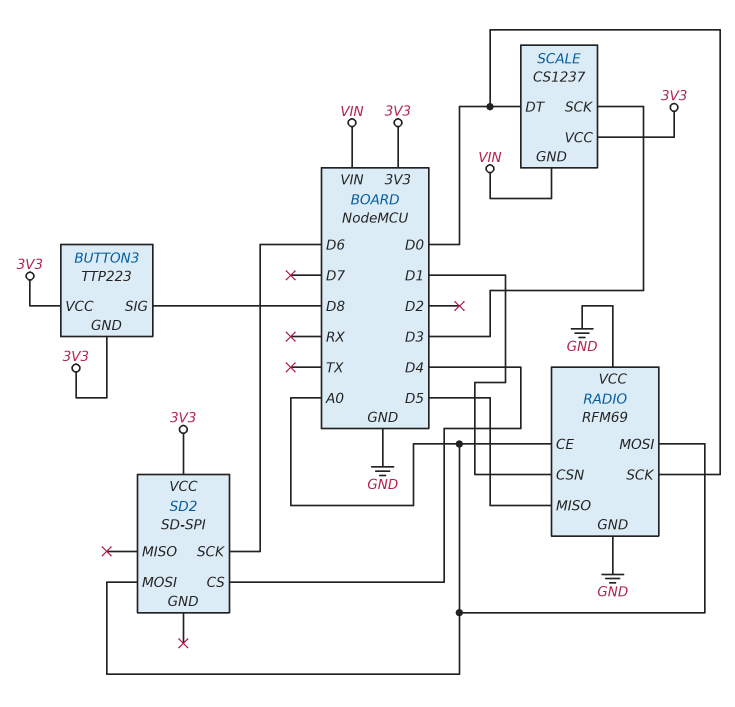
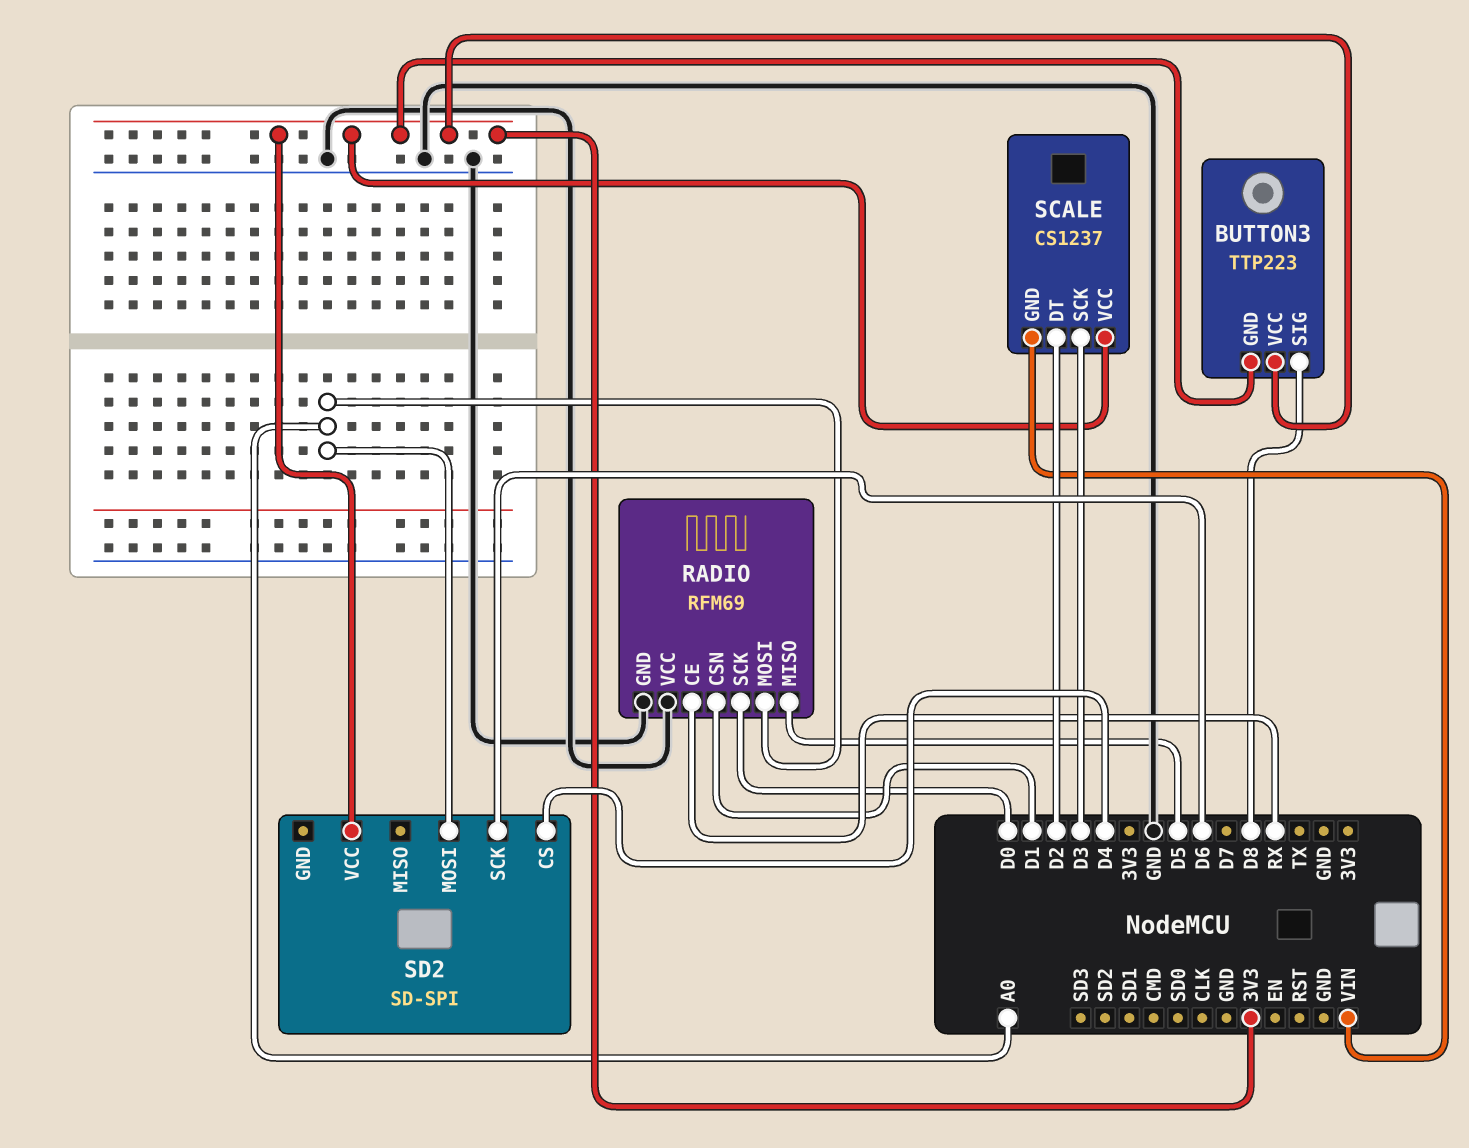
RADIO pin CE: A0 -> RX
SCALE pin DT: D0 -> D2

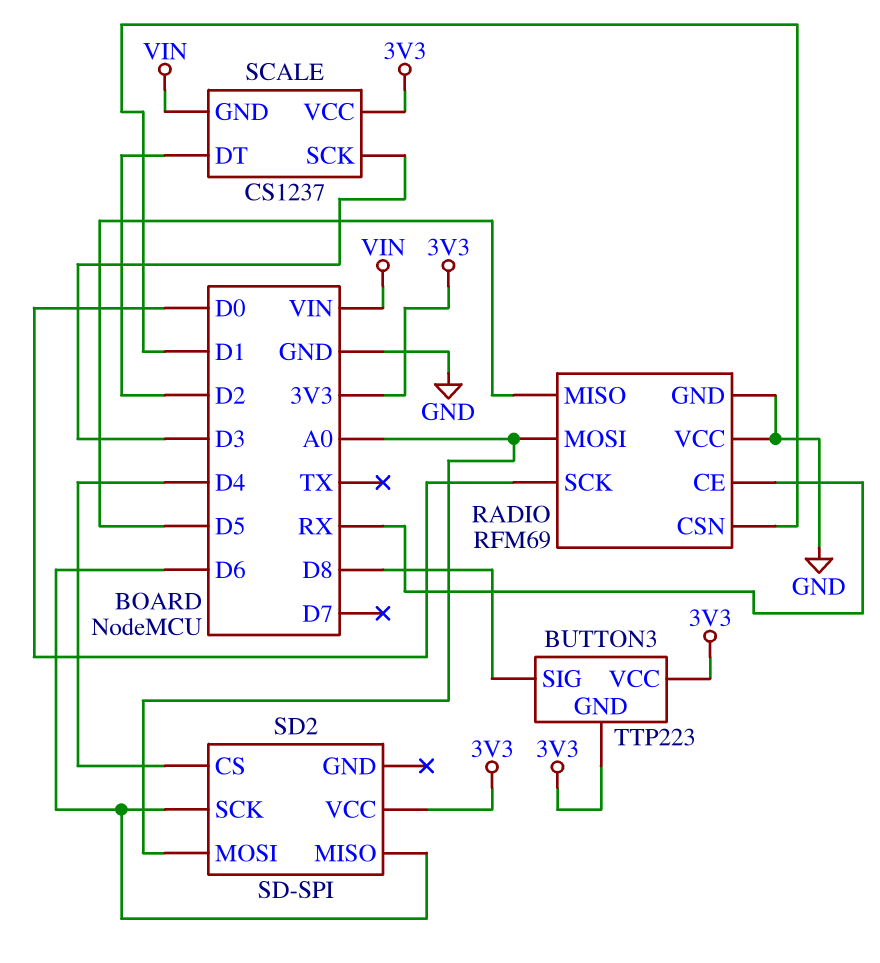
SD2 pin MISO: none -> D6

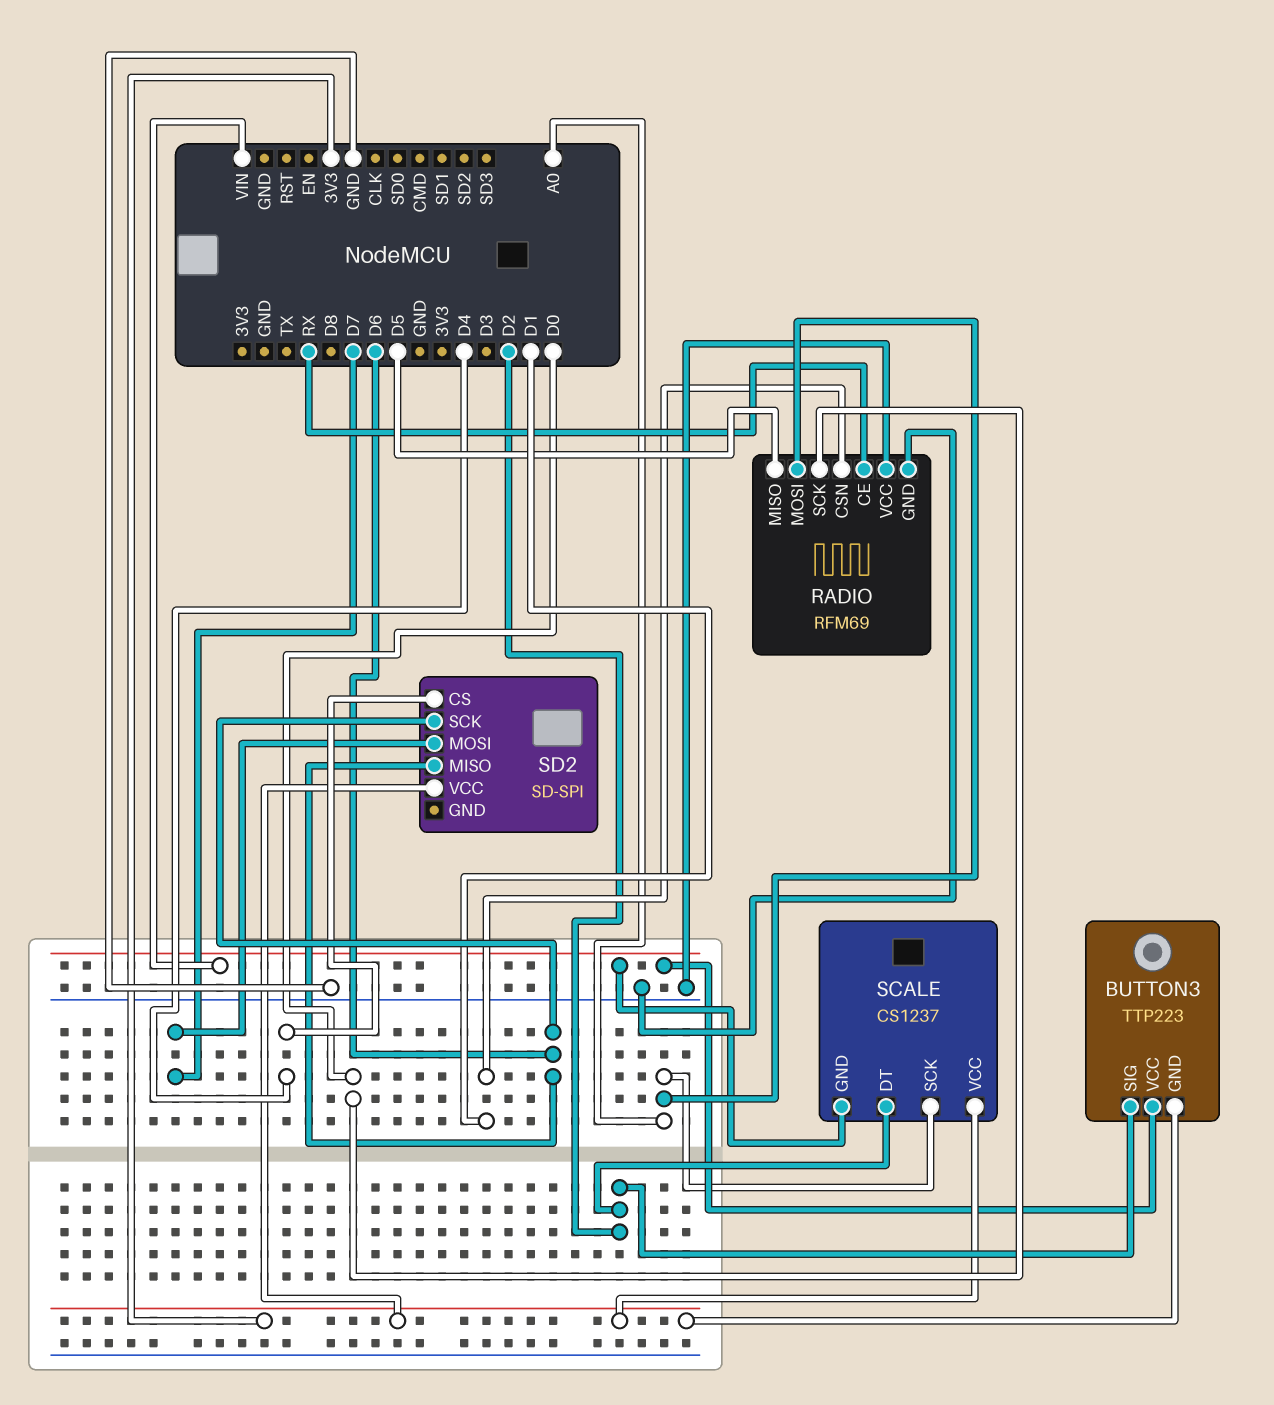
BUTTON3 pin SIG: D8 -> D2
BUTTON3 pin VCC: 3V3 -> VIN
SCALE pin SCK: D3 -> A0
SD2 pin MOSI: A0 -> D7

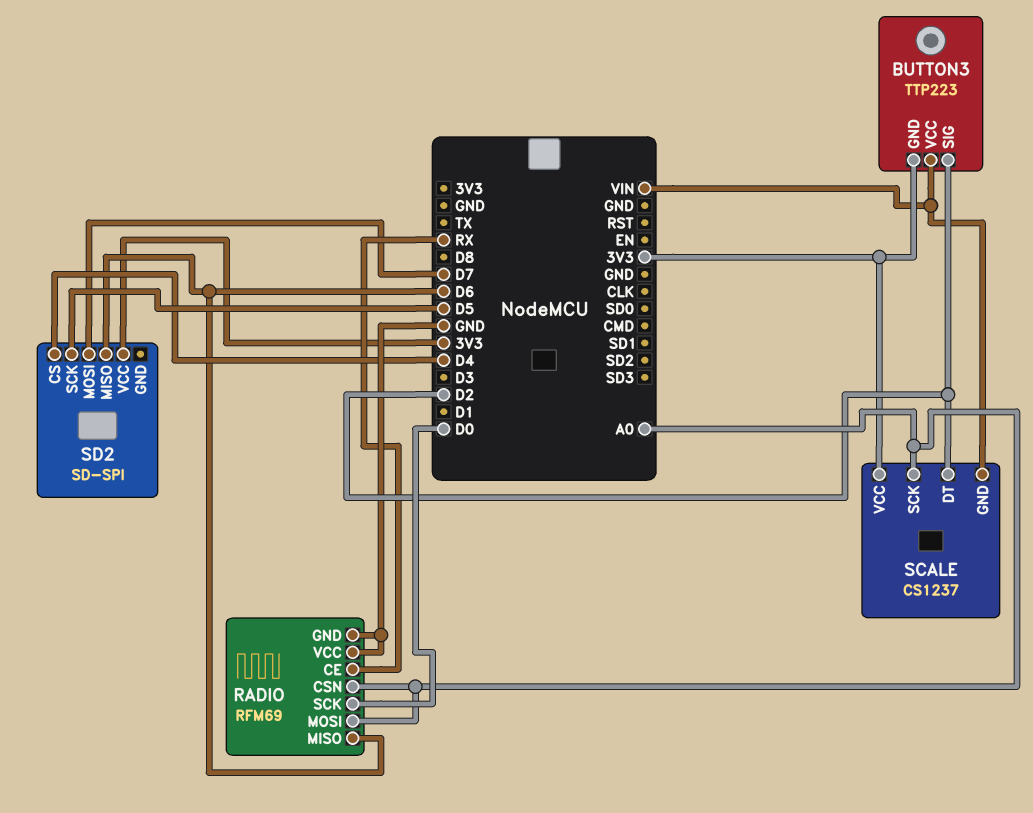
RADIO pin CSN: D1 -> A0
RADIO pin MISO: D5 -> D6
SD2 pin SCK: D6 -> D5

